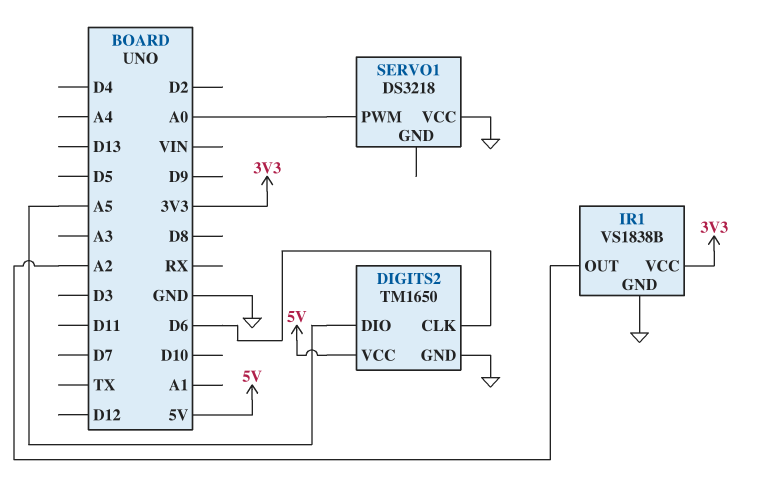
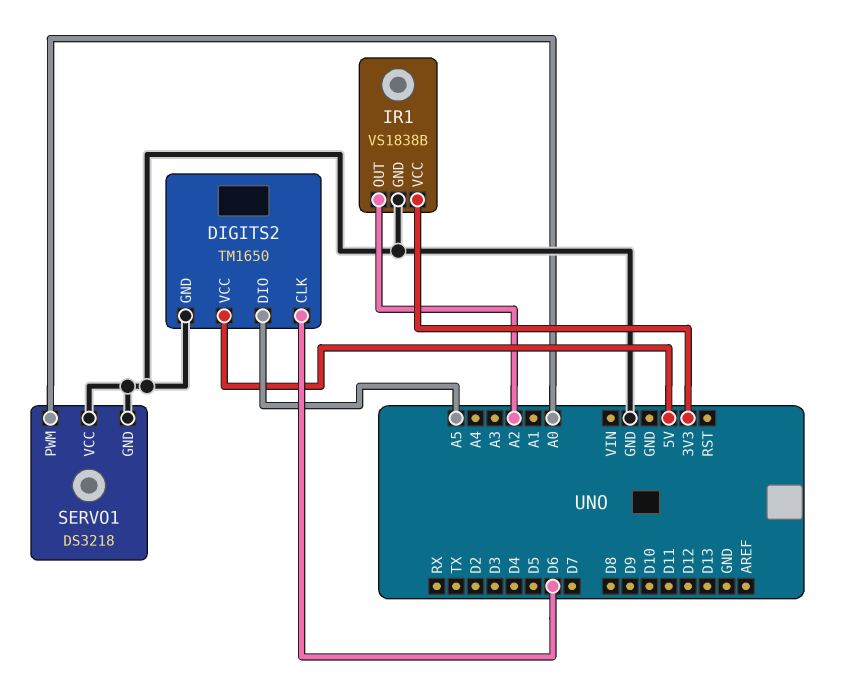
SERVO1 pin GND: none -> GND

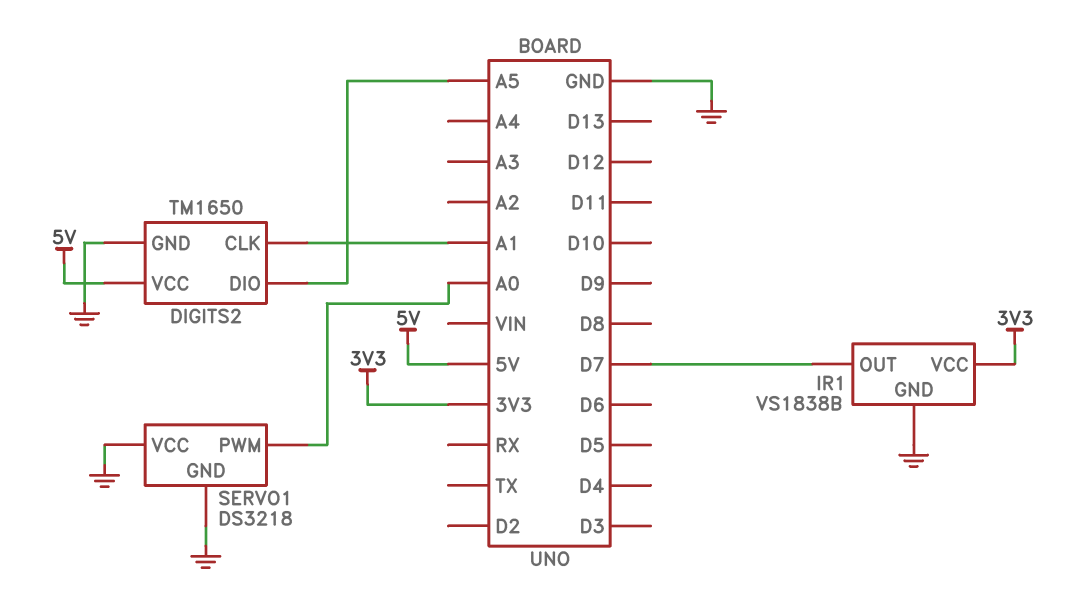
DIGITS2 pin CLK: D6 -> A1
IR1 pin OUT: A2 -> D7

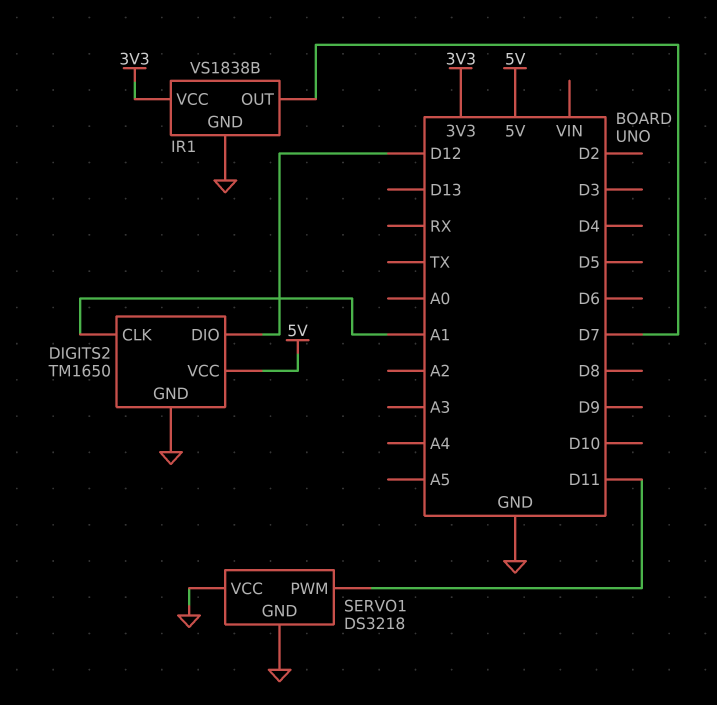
DIGITS2 pin DIO: A5 -> D12
SERVO1 pin PWM: A0 -> D11

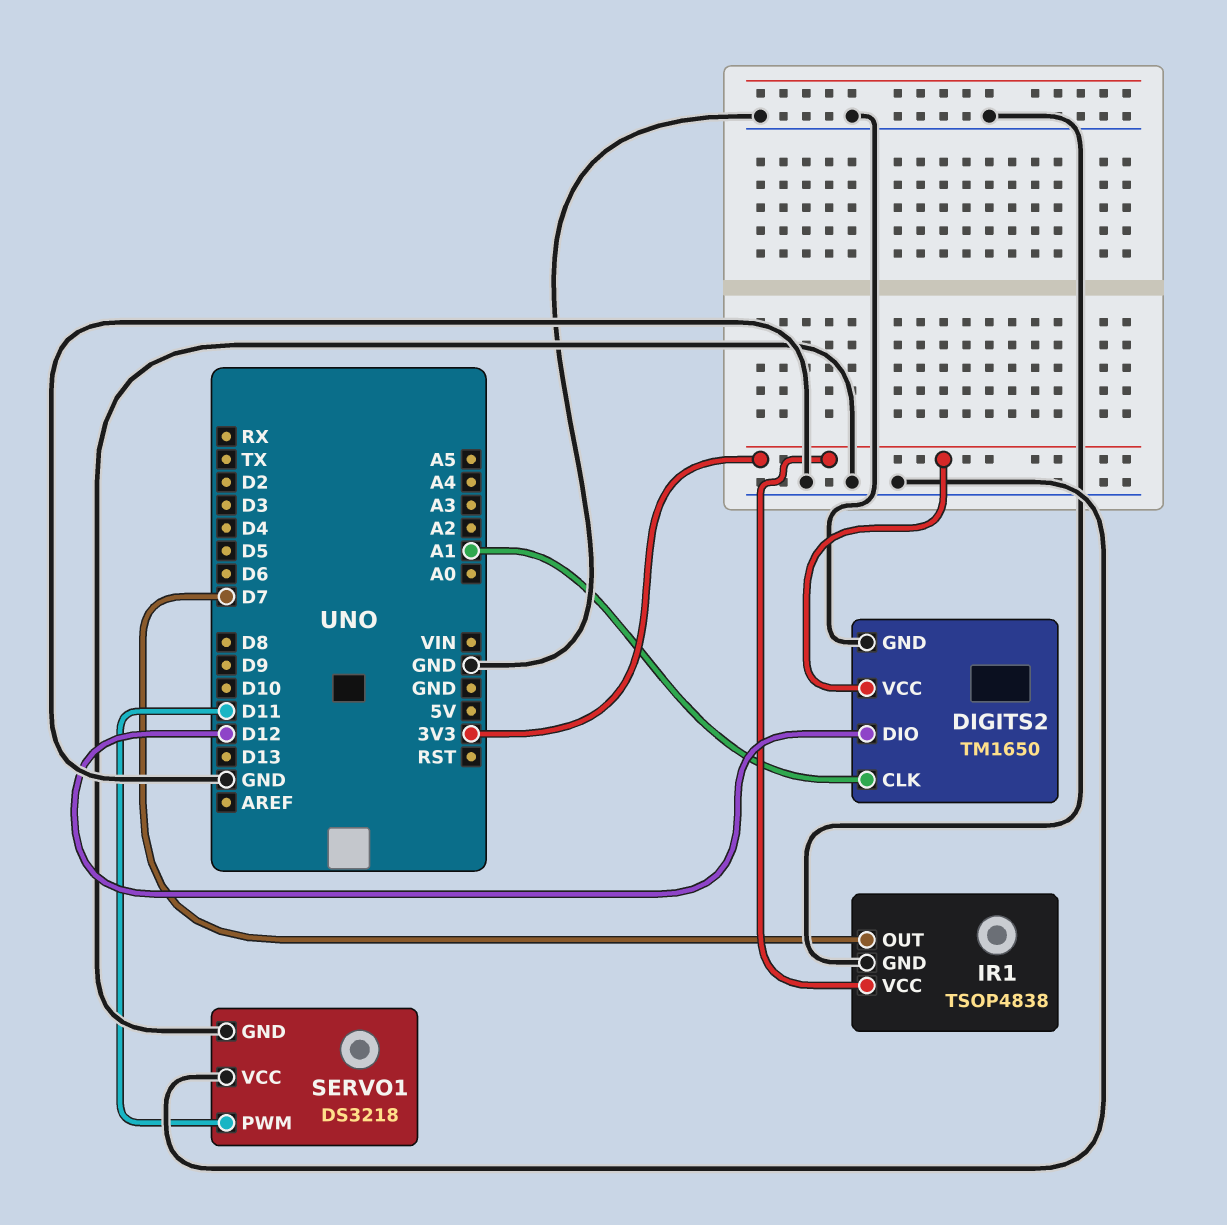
DIGITS2 pin VCC: 5V -> 3V3
IR1: VS1838B -> TSOP4838

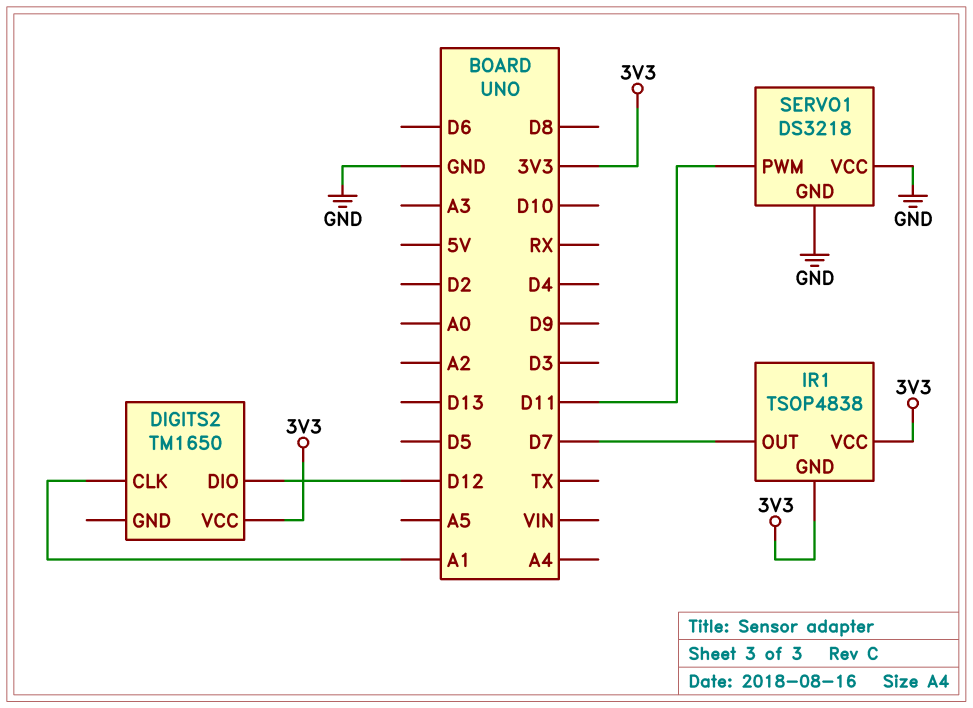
DIGITS2 pin GND: GND -> none
IR1 pin GND: GND -> 3V3

